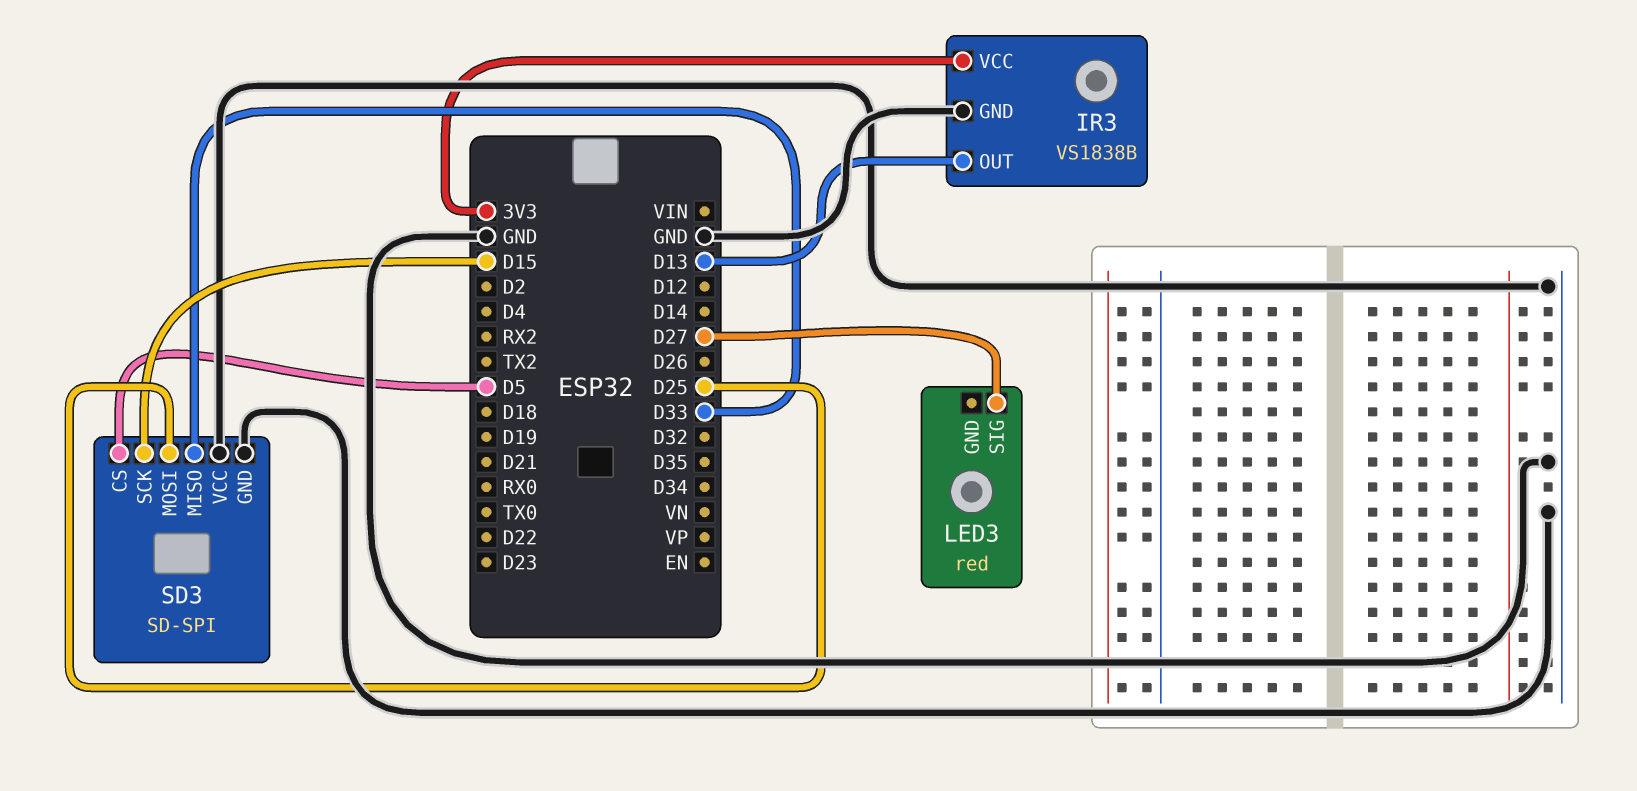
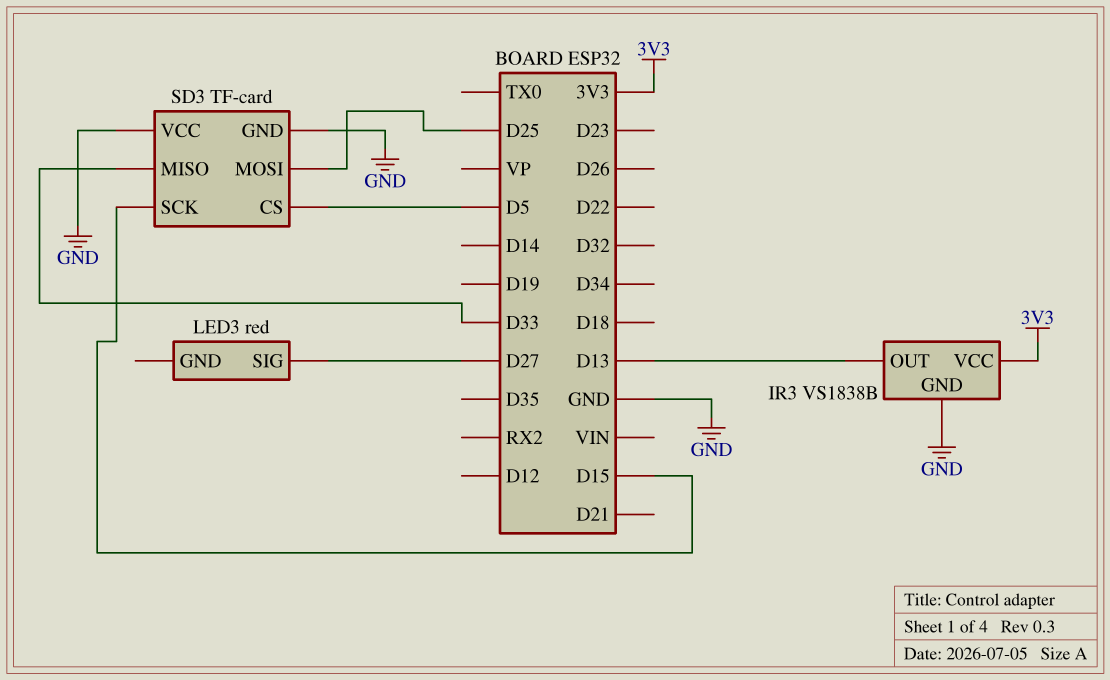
SD3: SD-SPI -> TF-card

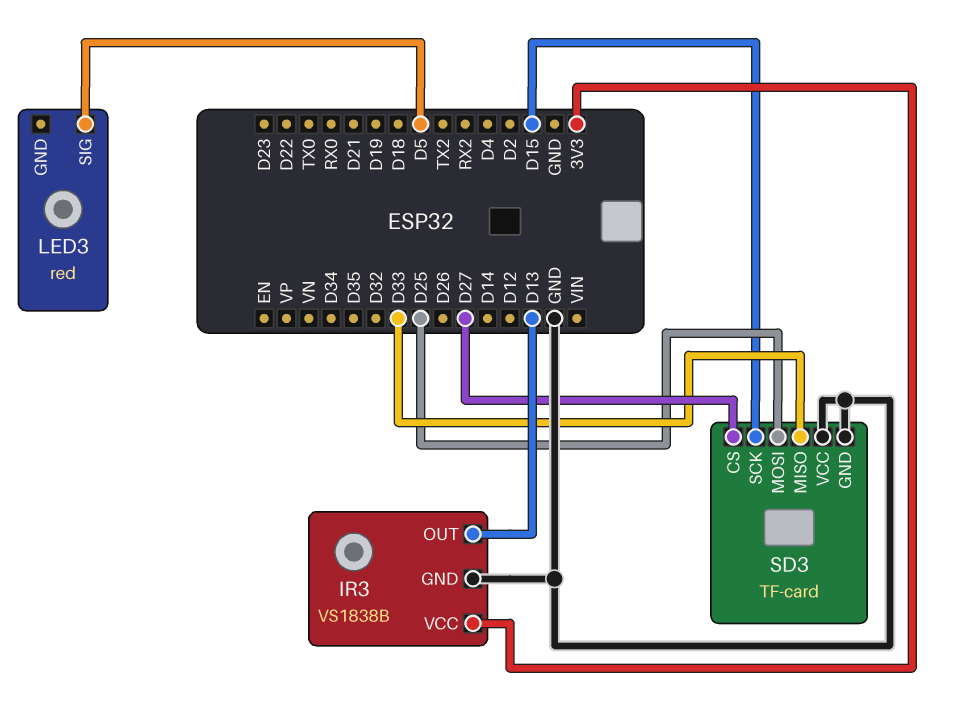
LED3 pin SIG: D27 -> D5
SD3 pin CS: D5 -> D27

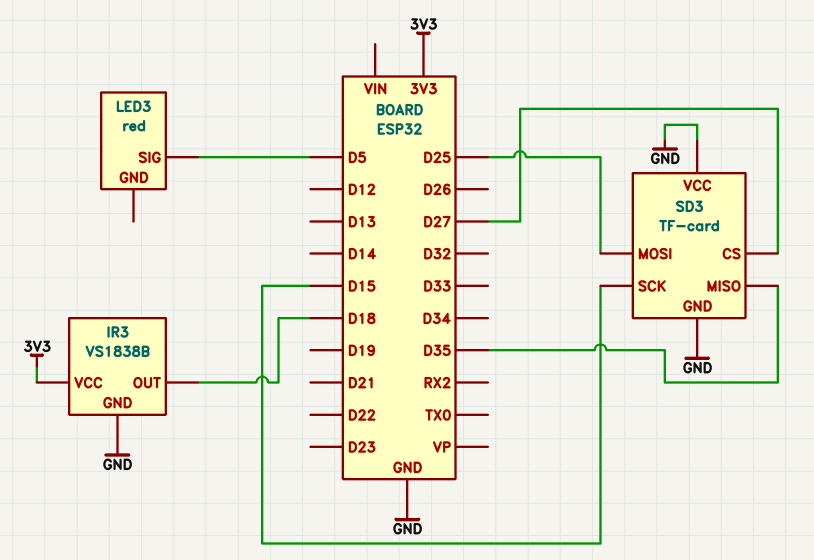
IR3 pin OUT: D13 -> D18
SD3 pin MISO: D33 -> D35

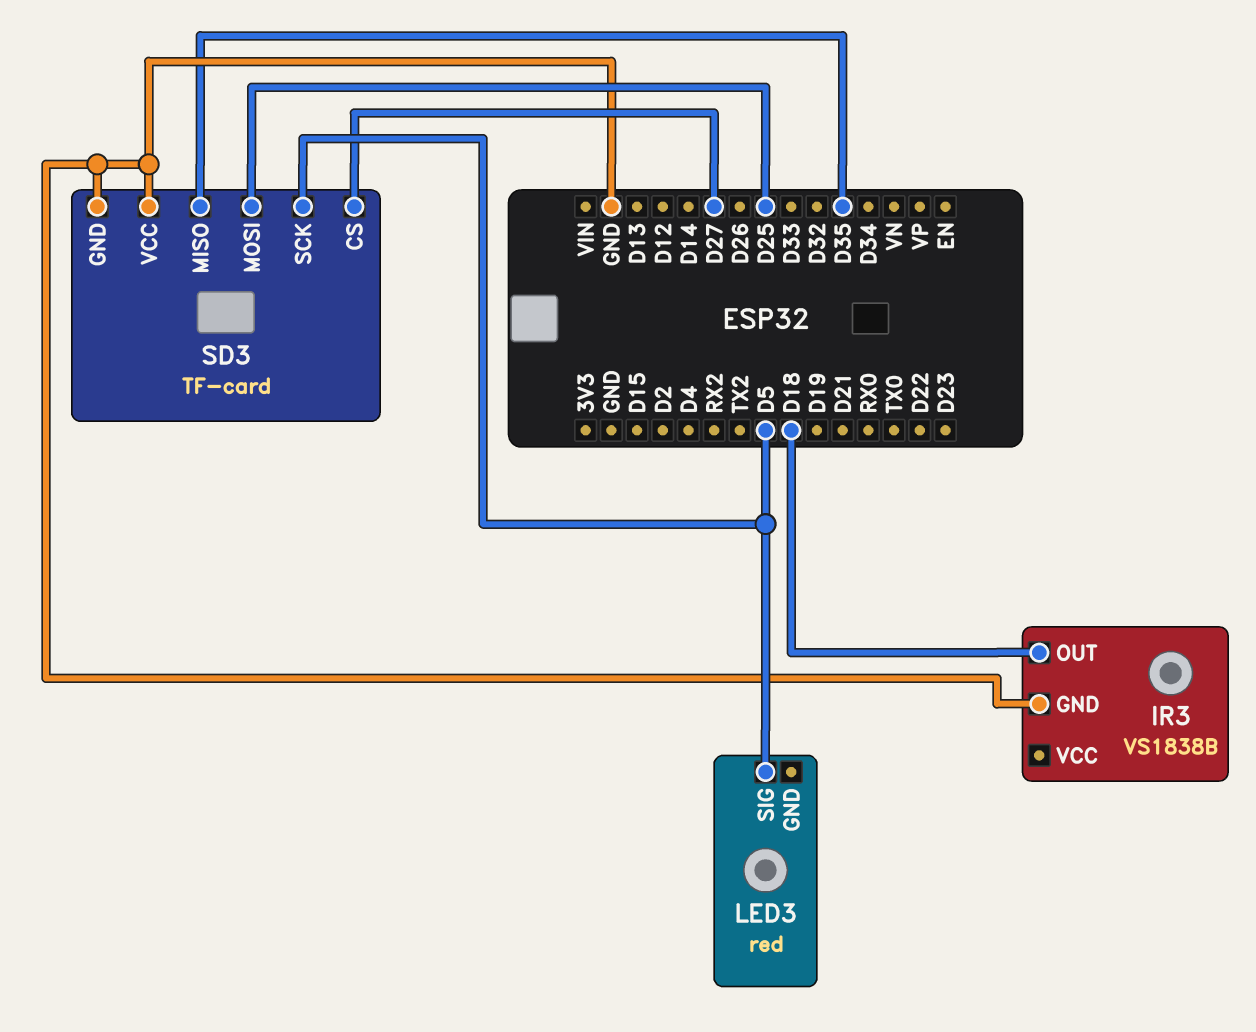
IR3 pin VCC: 3V3 -> none
SD3 pin SCK: D15 -> D5

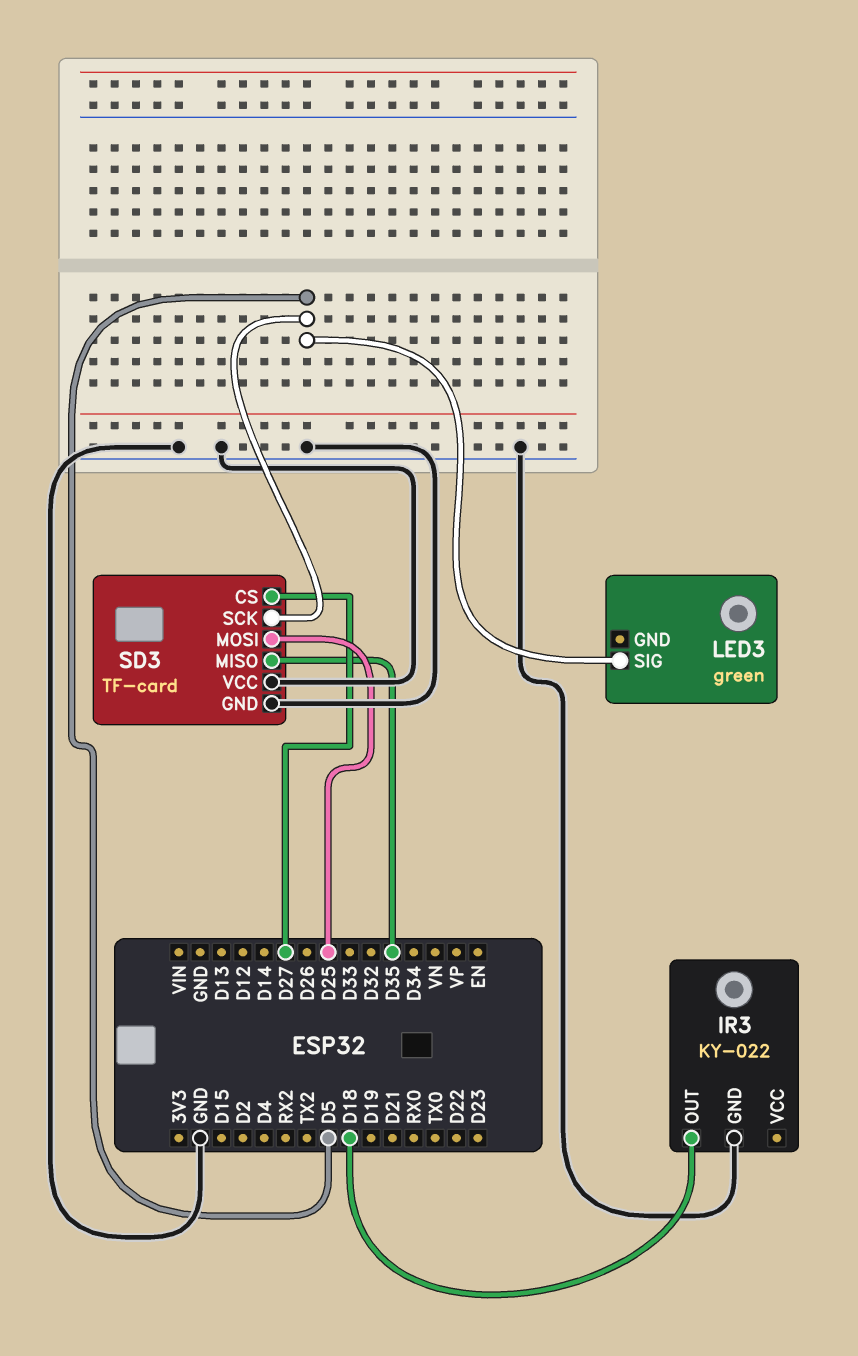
IR3: VS1838B -> KY-022
LED3: red -> green

